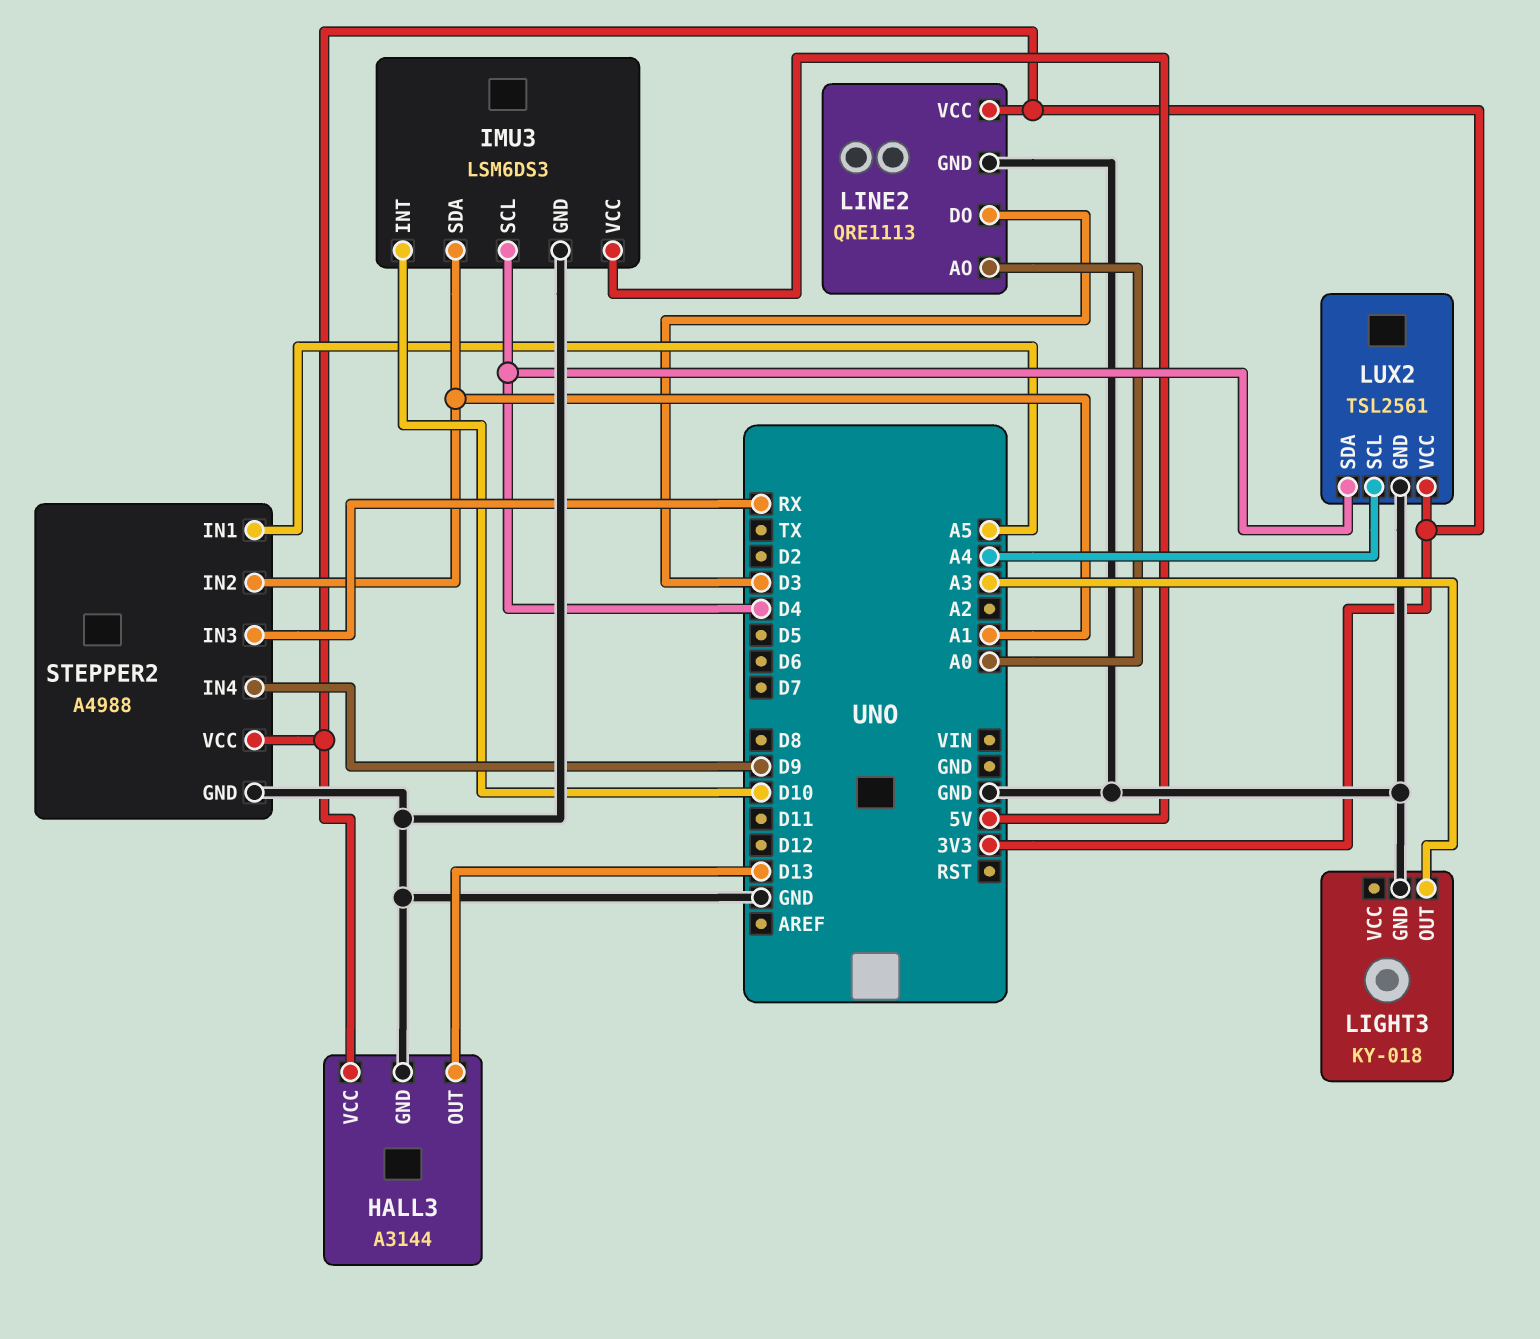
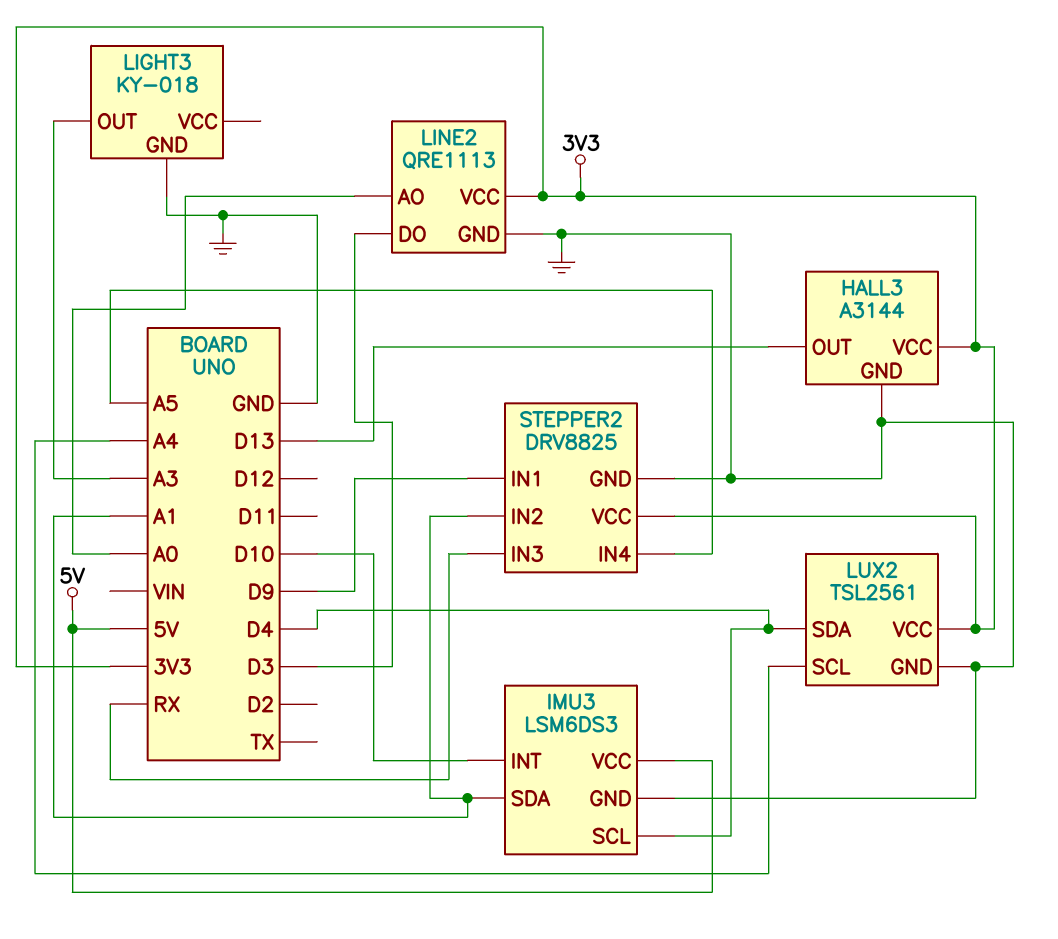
STEPPER2: A4988 -> DRV8825
STEPPER2 pin IN1: A5 -> D9
STEPPER2 pin IN4: D9 -> A5

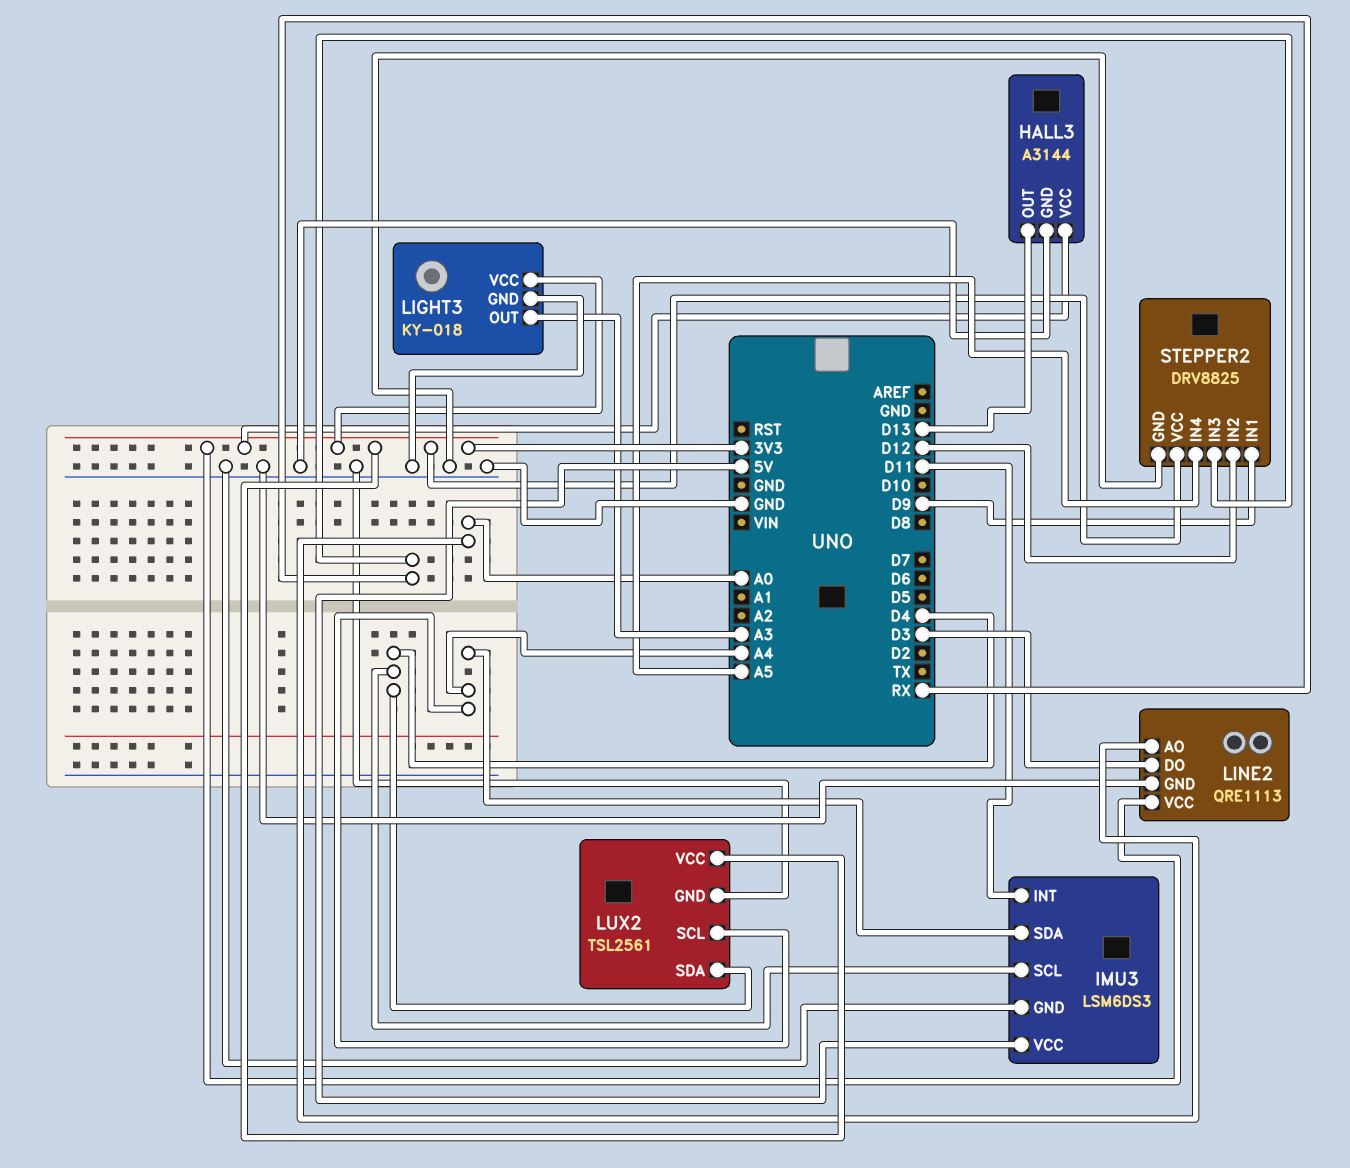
IMU3 pin INT: D10 -> D11
IMU3 pin SDA: A1 -> A4
LIGHT3 pin VCC: none -> 3V3
STEPPER2 pin IN2: A1 -> D12

